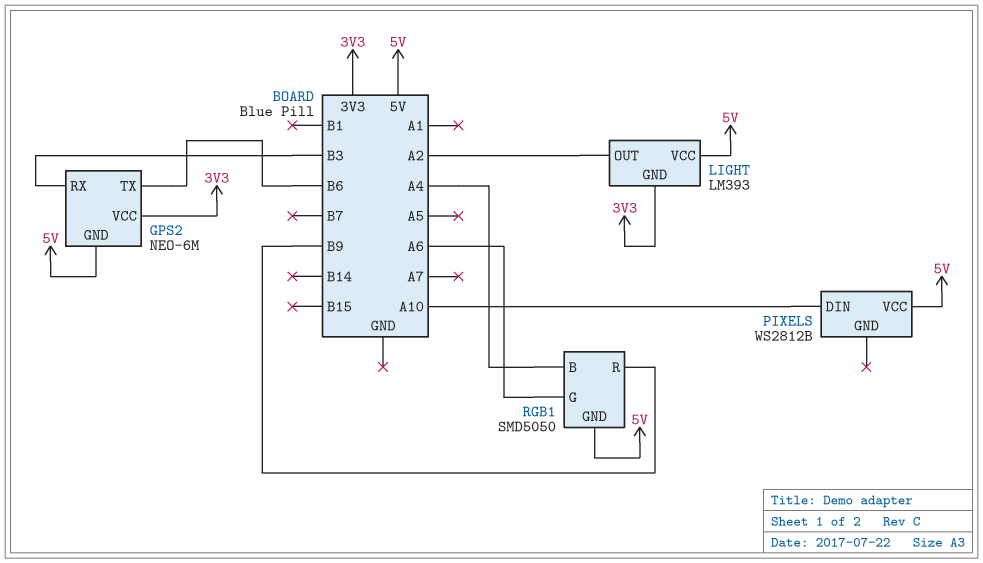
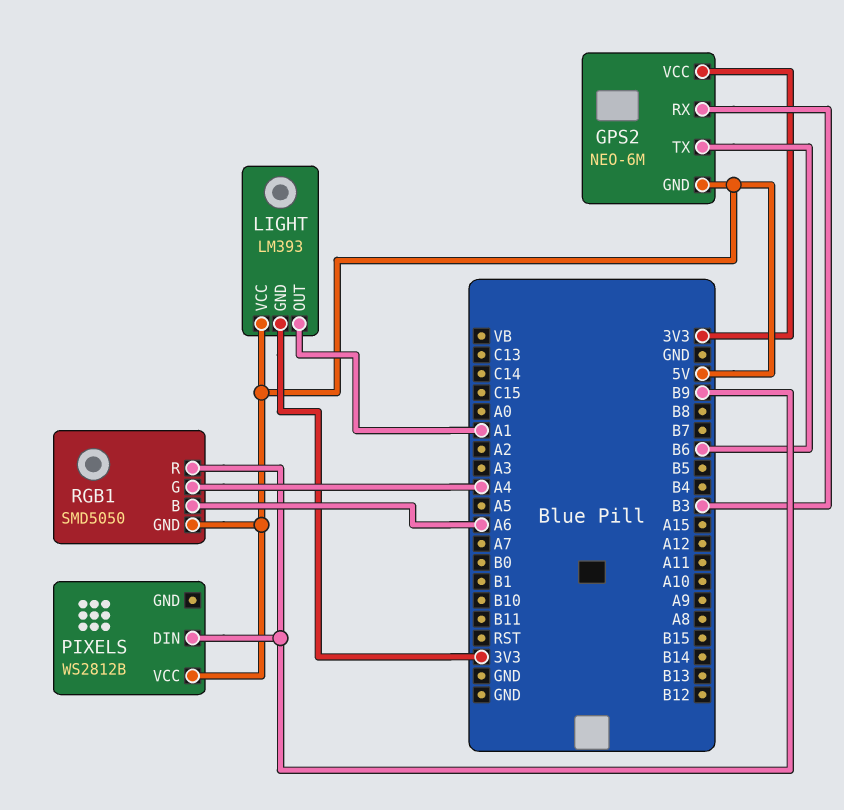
LIGHT pin OUT: A2 -> A1
PIXELS pin DIN: A10 -> B9
RGB1 pin B: A4 -> A6
RGB1 pin G: A6 -> A4

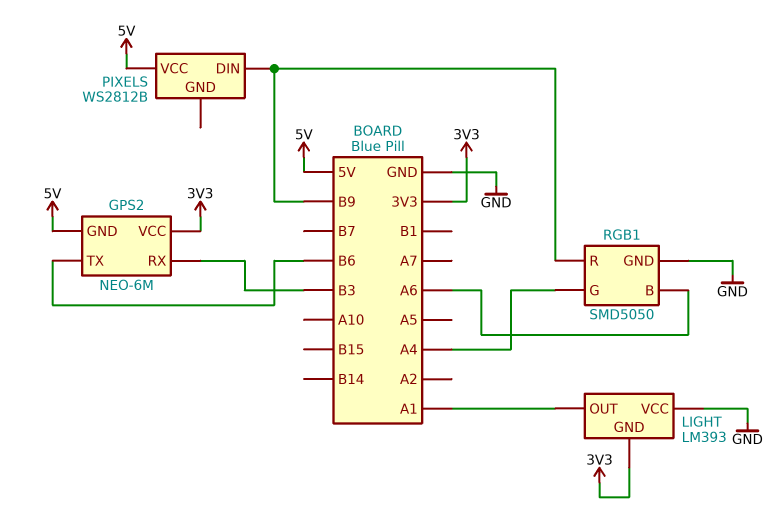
LIGHT pin VCC: 5V -> GND
RGB1 pin GND: 5V -> GND

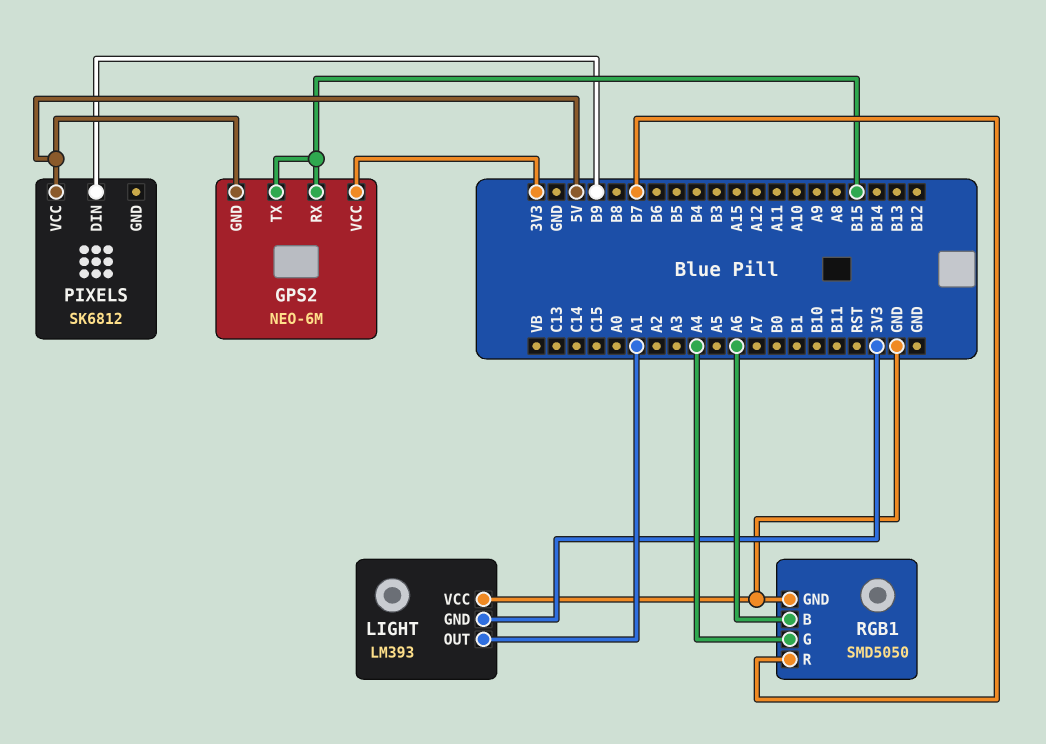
GPS2 pin RX: B3 -> B15
GPS2 pin TX: B6 -> B15
PIXELS: WS2812B -> SK6812
RGB1 pin R: B9 -> B7

